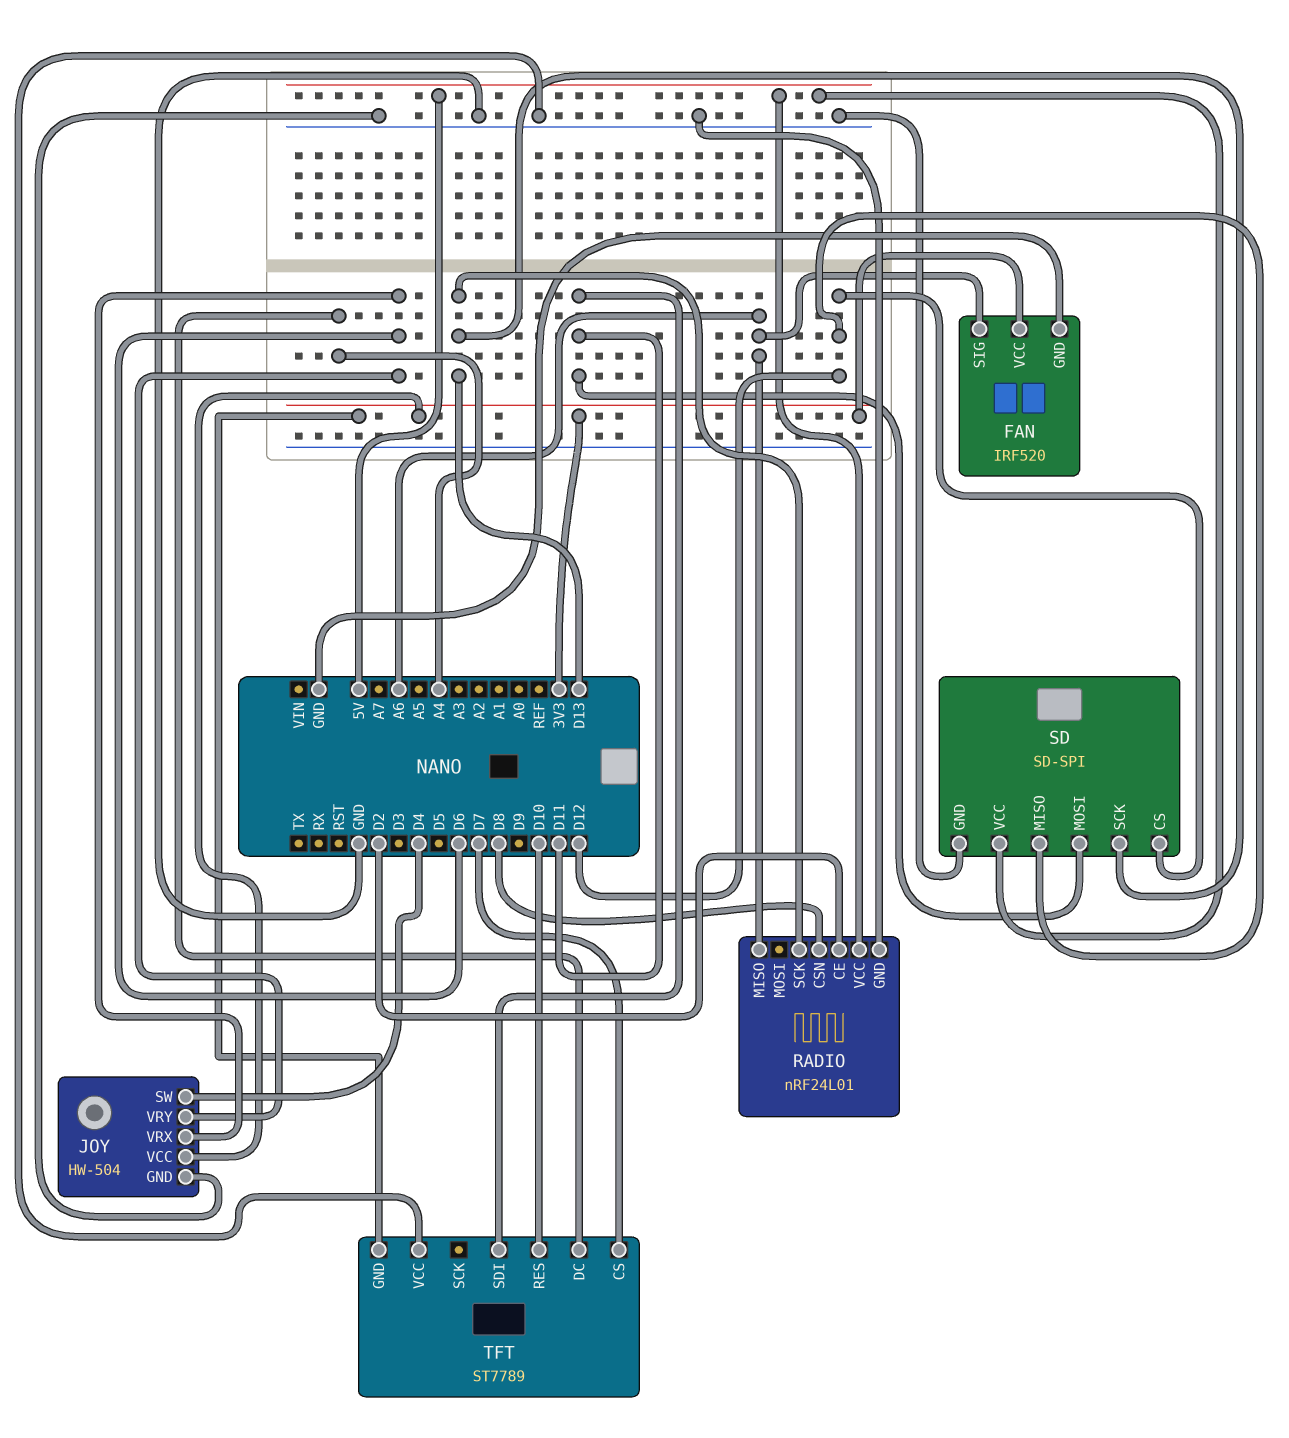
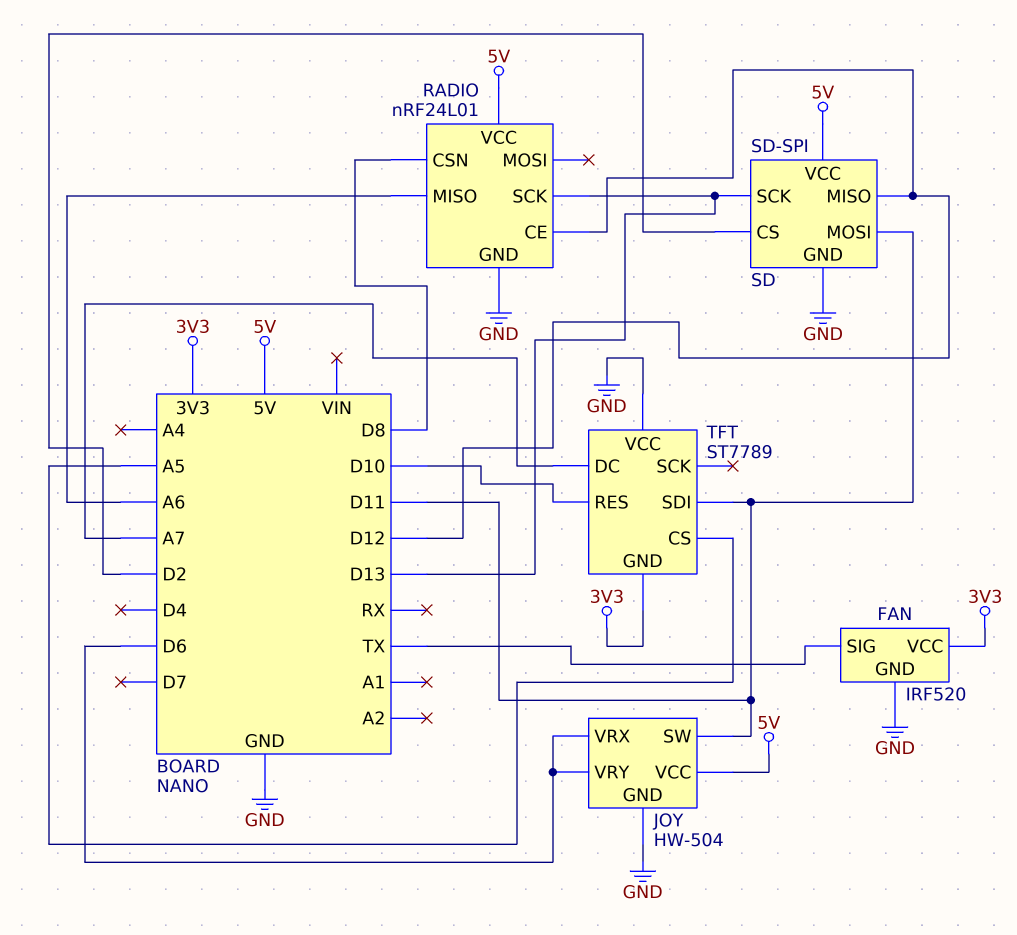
FAN pin SIG: A6 -> TX
JOY pin SW: D4 -> D11
JOY pin VCC: 3V3 -> 5V
RADIO pin CE: D2 -> D12
SD pin CS: D12 -> D2
TFT pin CS: D7 -> A5
TFT pin DC: A4 -> A7

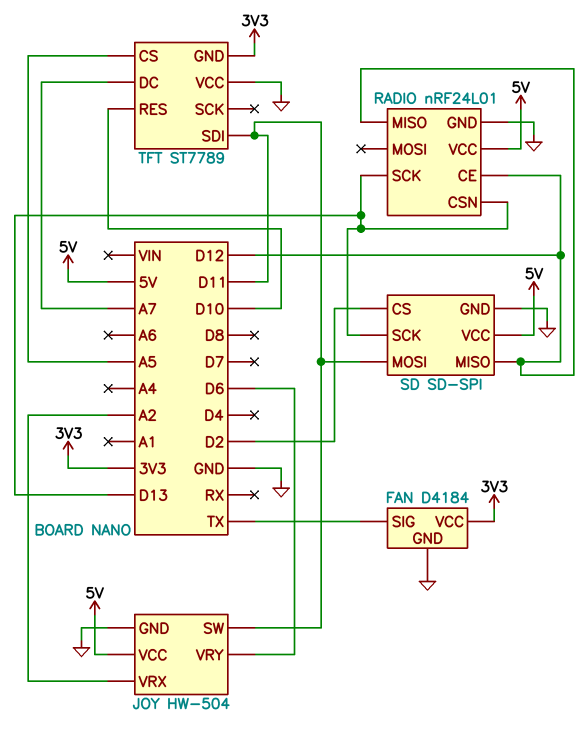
FAN: IRF520 -> D4184
JOY pin VRX: D6 -> A2
RADIO pin CSN: D8 -> D13
RADIO pin MISO: A6 -> D12

